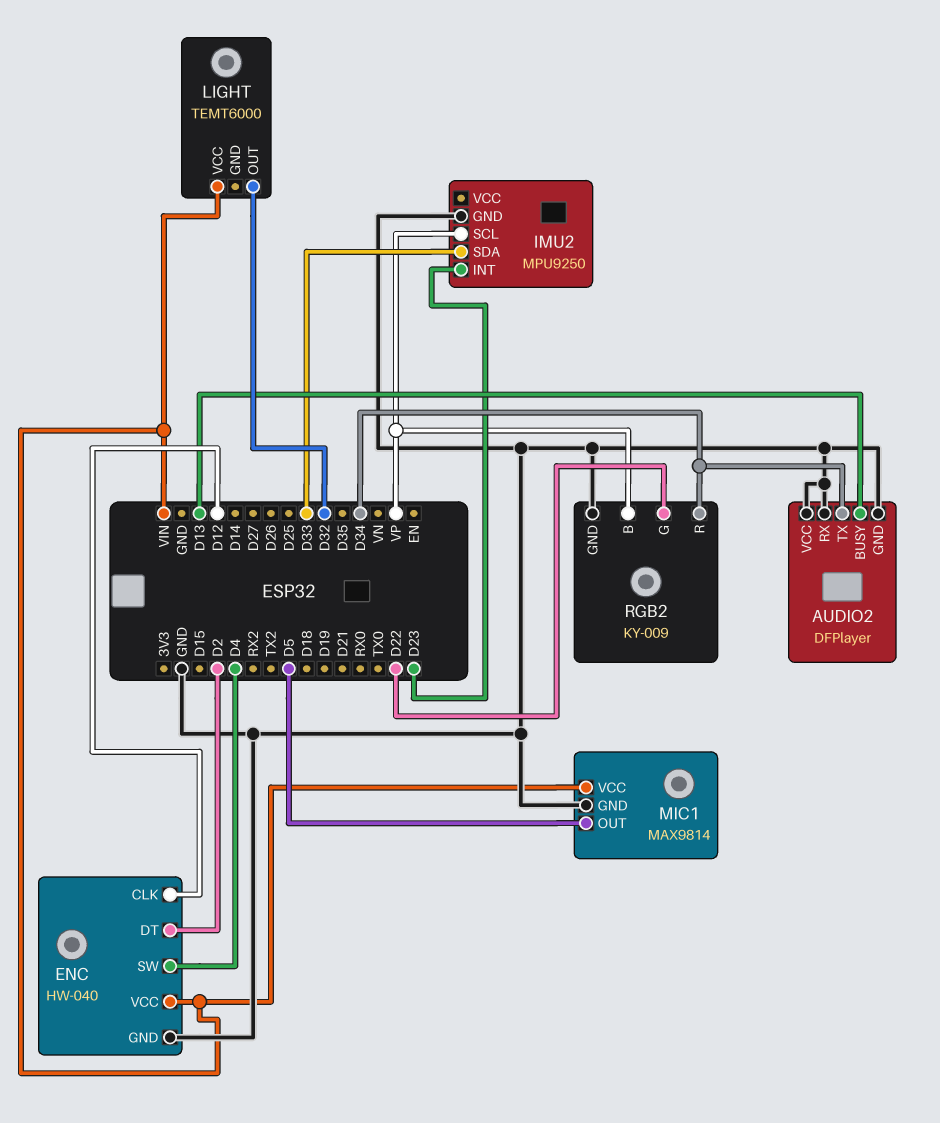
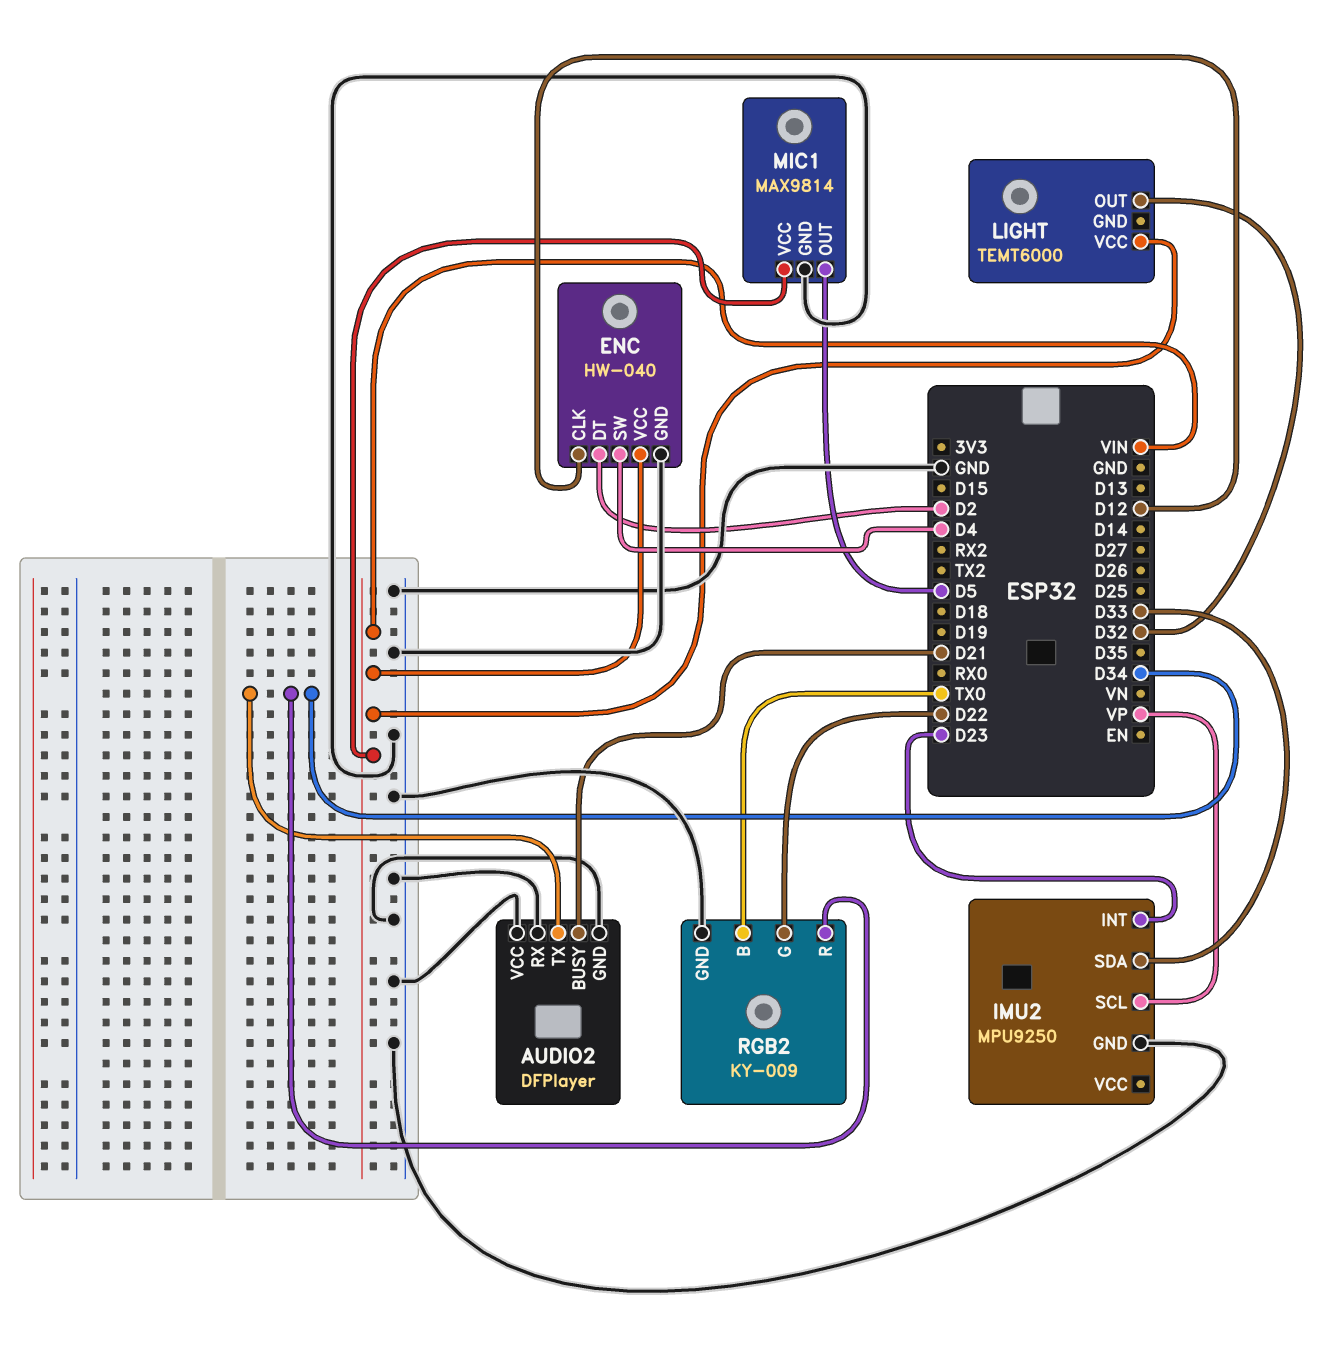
AUDIO2 pin BUSY: D13 -> D21
RGB2 pin B: VP -> TX0

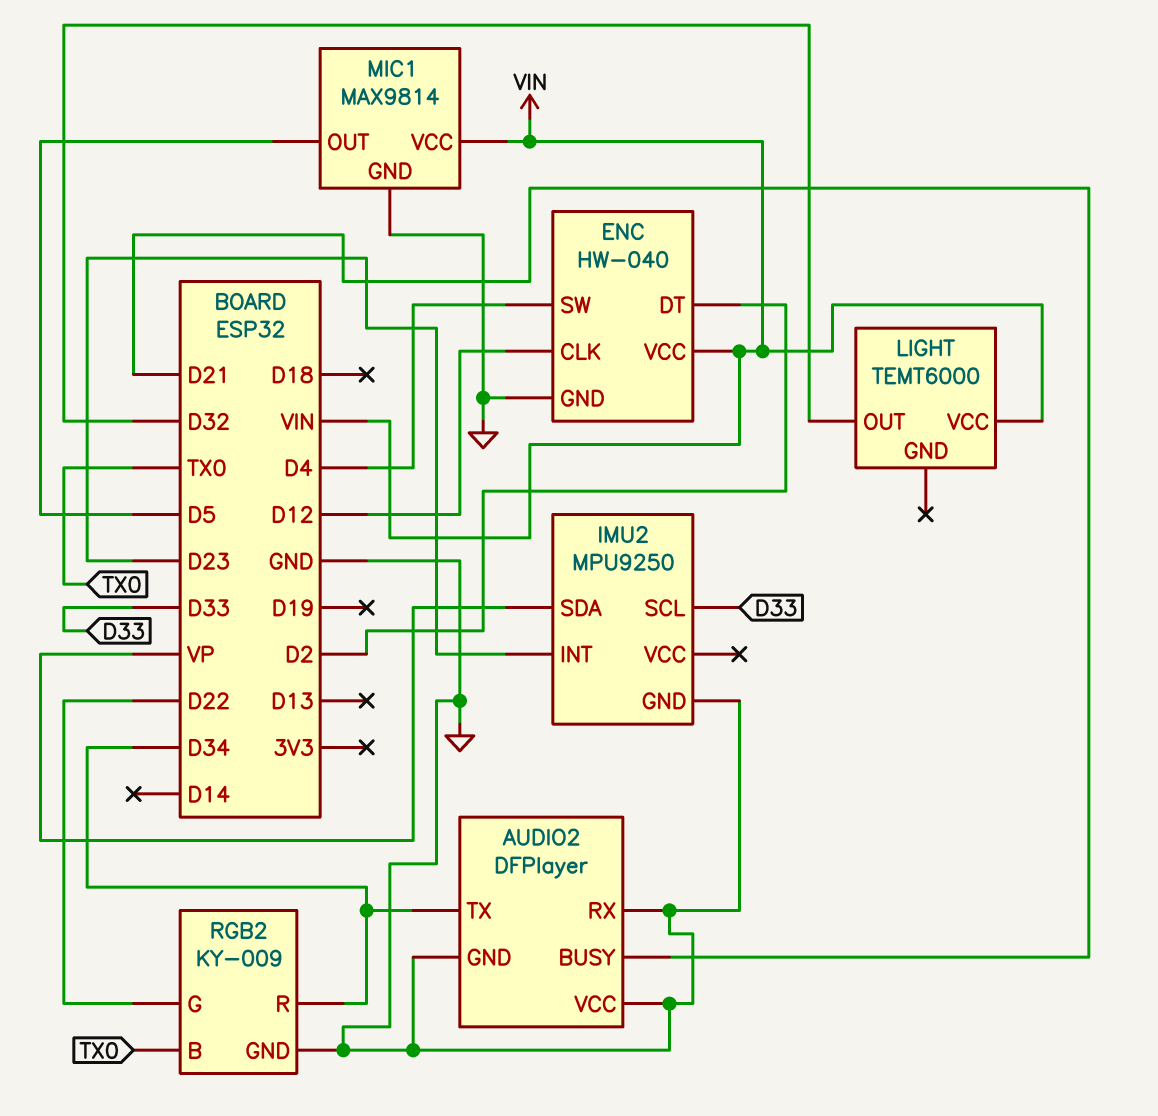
IMU2 pin SCL: VP -> D33
IMU2 pin SDA: D33 -> VP

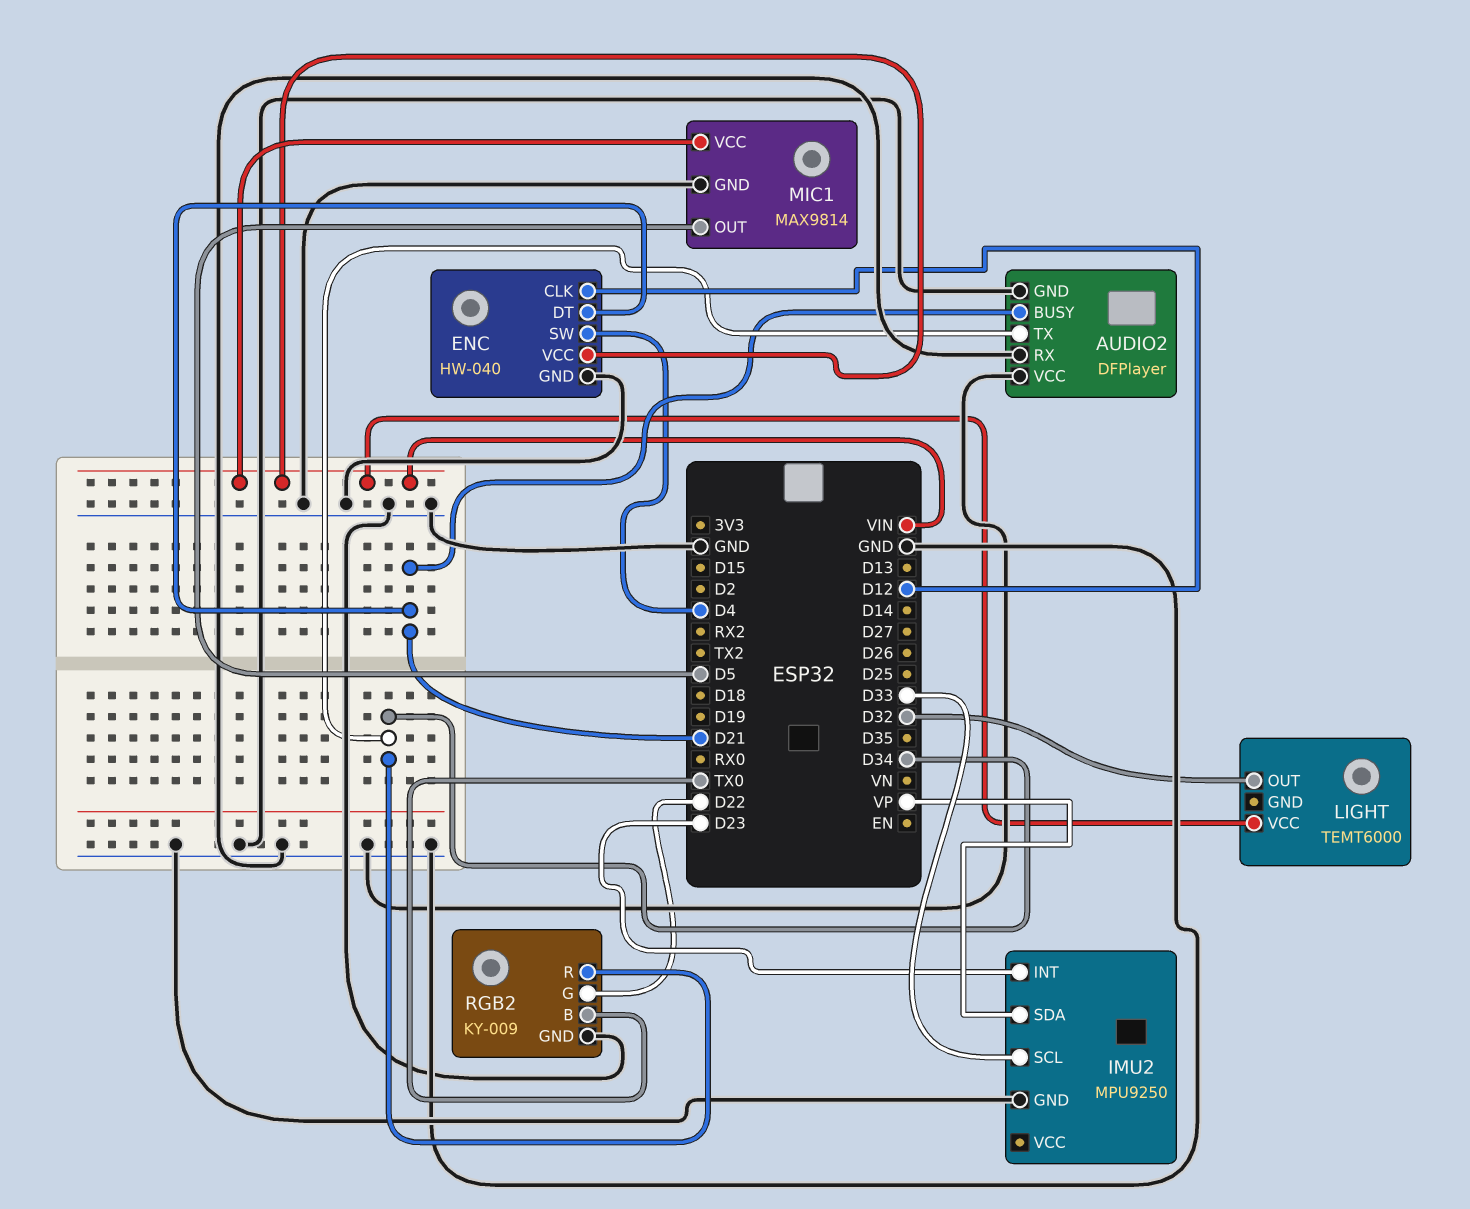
ENC pin DT: D2 -> D21

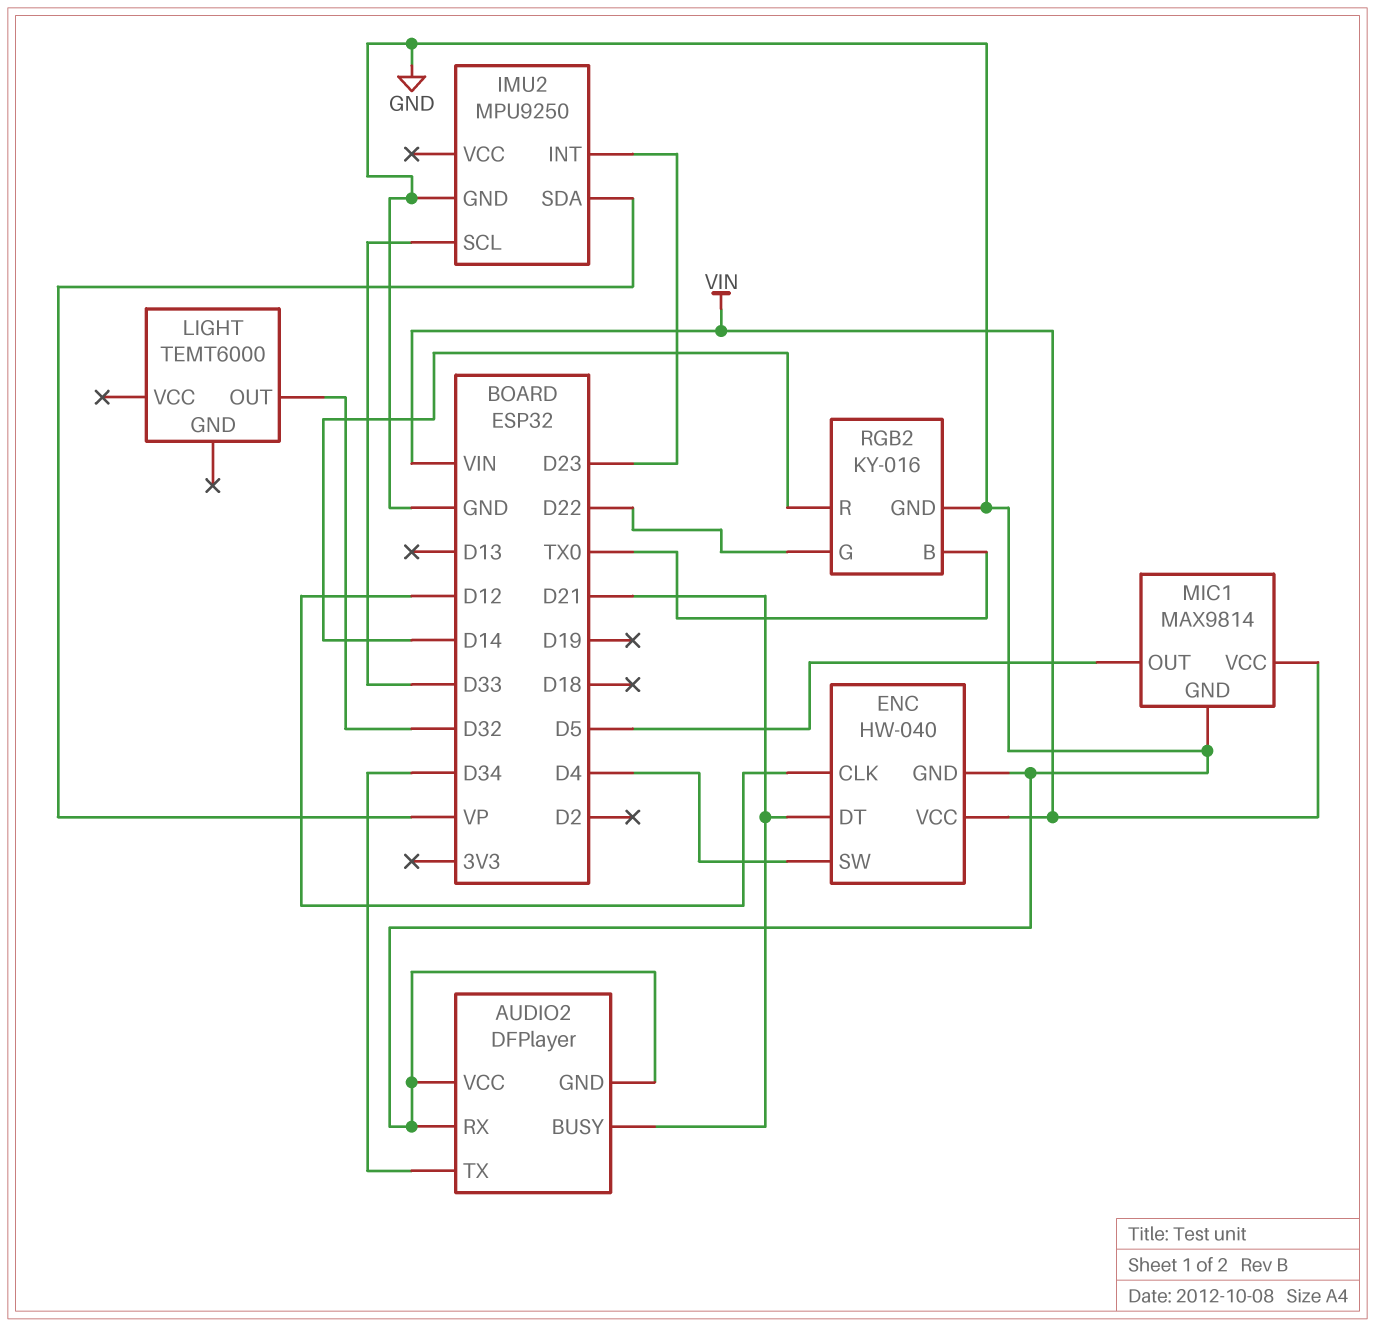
LIGHT pin VCC: VIN -> none
RGB2: KY-009 -> KY-016
RGB2 pin R: D34 -> D14

